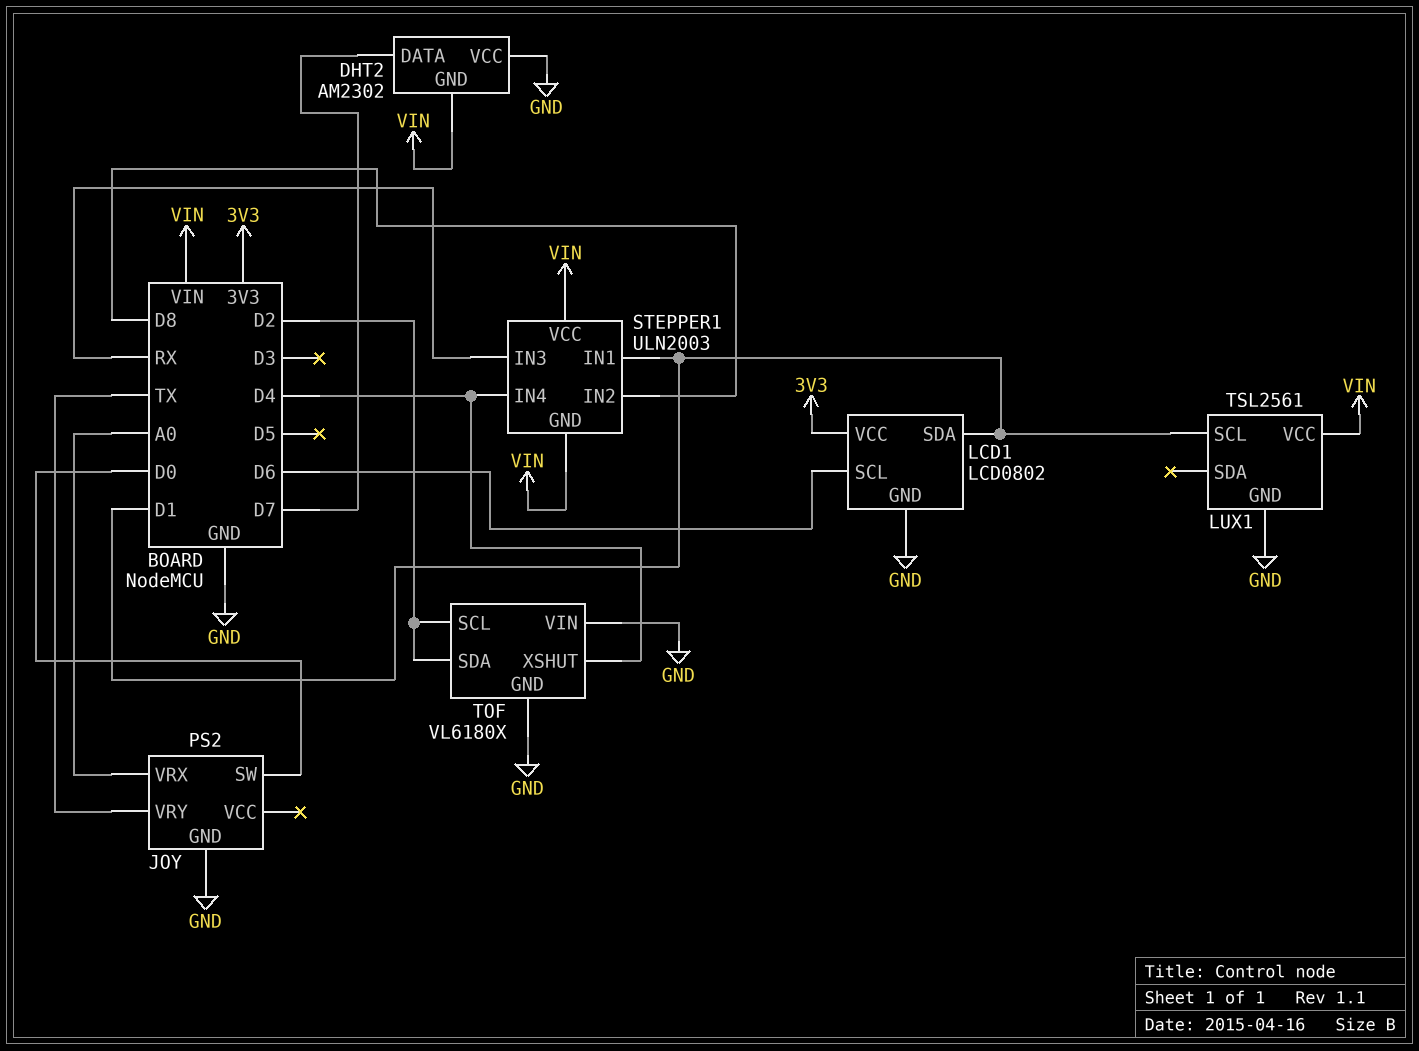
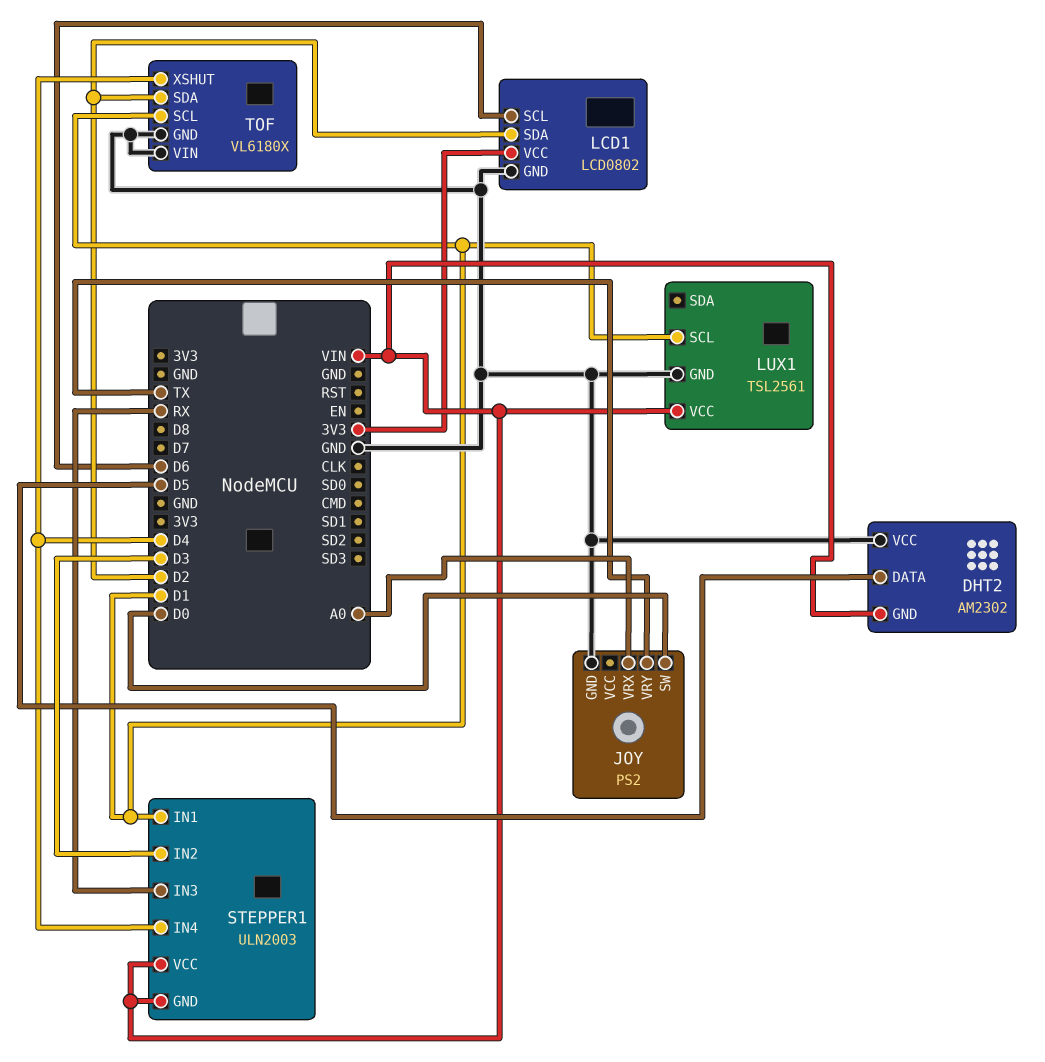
DHT2 pin DATA: D7 -> D5
LCD1 pin SDA: D1 -> D2
STEPPER1 pin IN2: D8 -> D3
TOF pin SCL: D2 -> D1

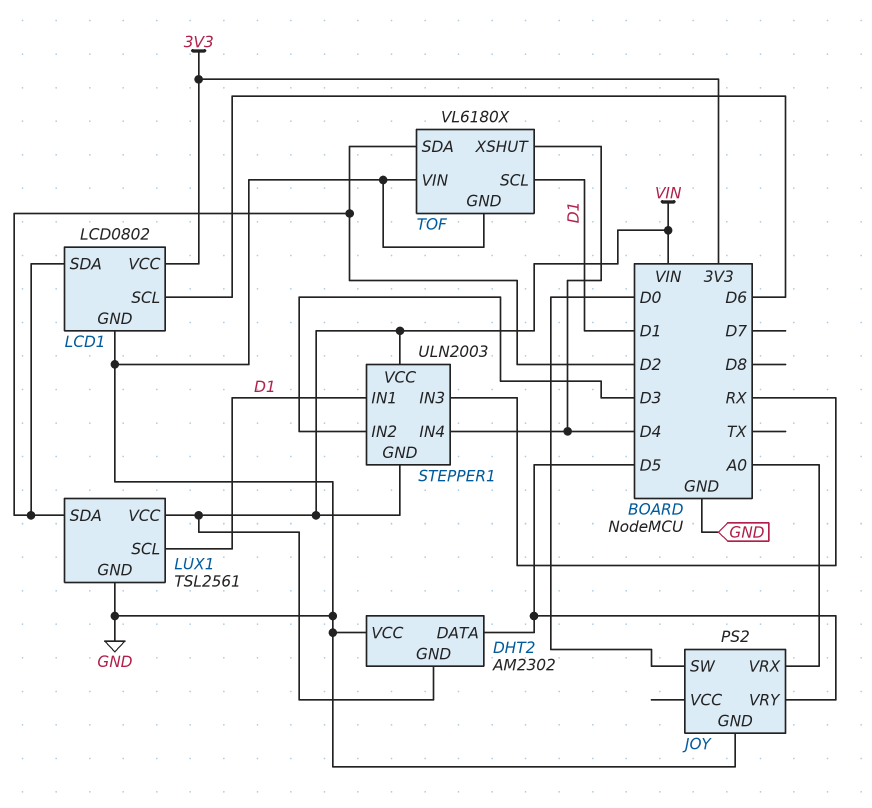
JOY pin VRY: TX -> D5
LUX1 pin SDA: none -> D2

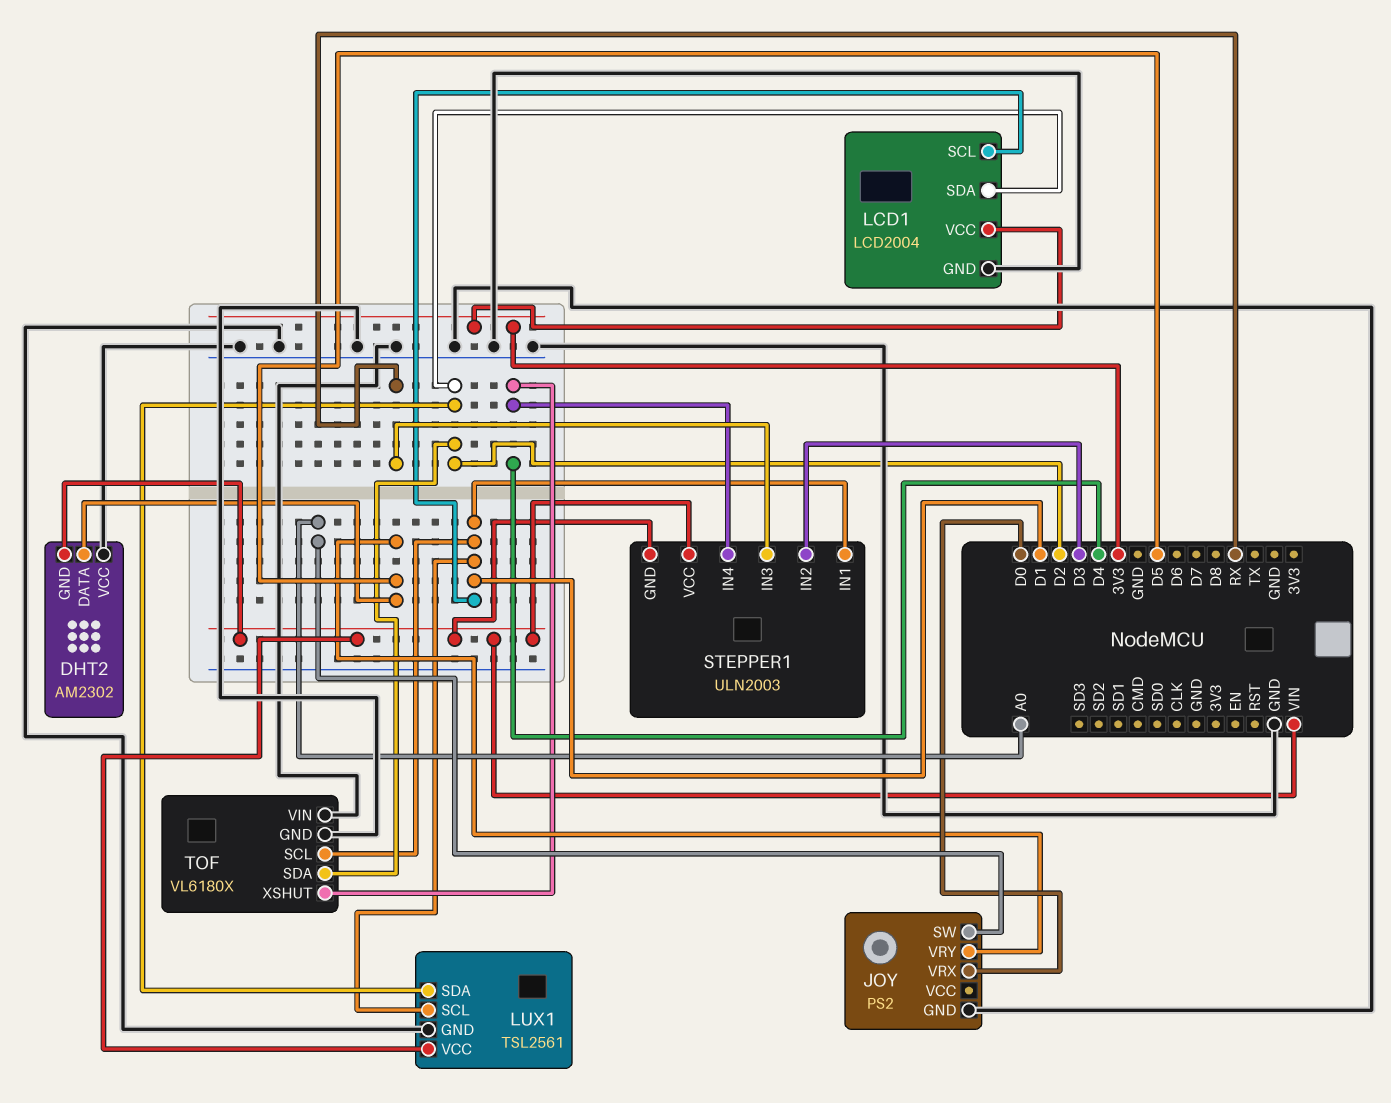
JOY pin SW: D0 -> A0
JOY pin VRX: A0 -> D0
LCD1: LCD0802 -> LCD2004
LCD1 pin SCL: D6 -> D1

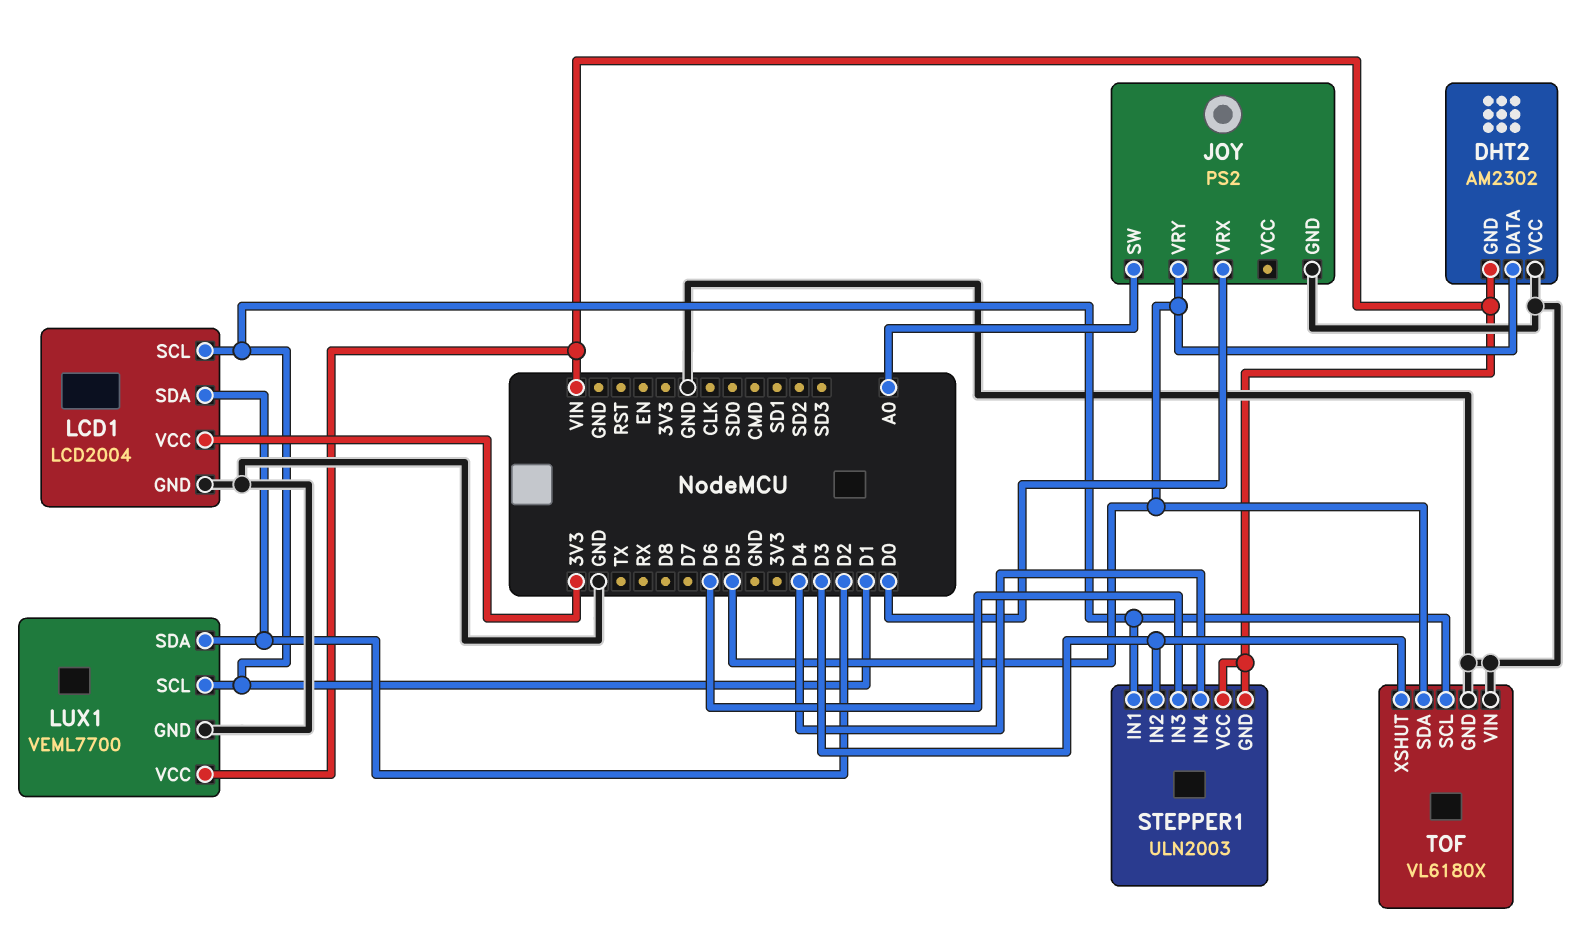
LUX1: TSL2561 -> VEML7700
STEPPER1 pin IN3: RX -> D6
TOF pin SDA: D2 -> D5
TOF pin XSHUT: D4 -> D3

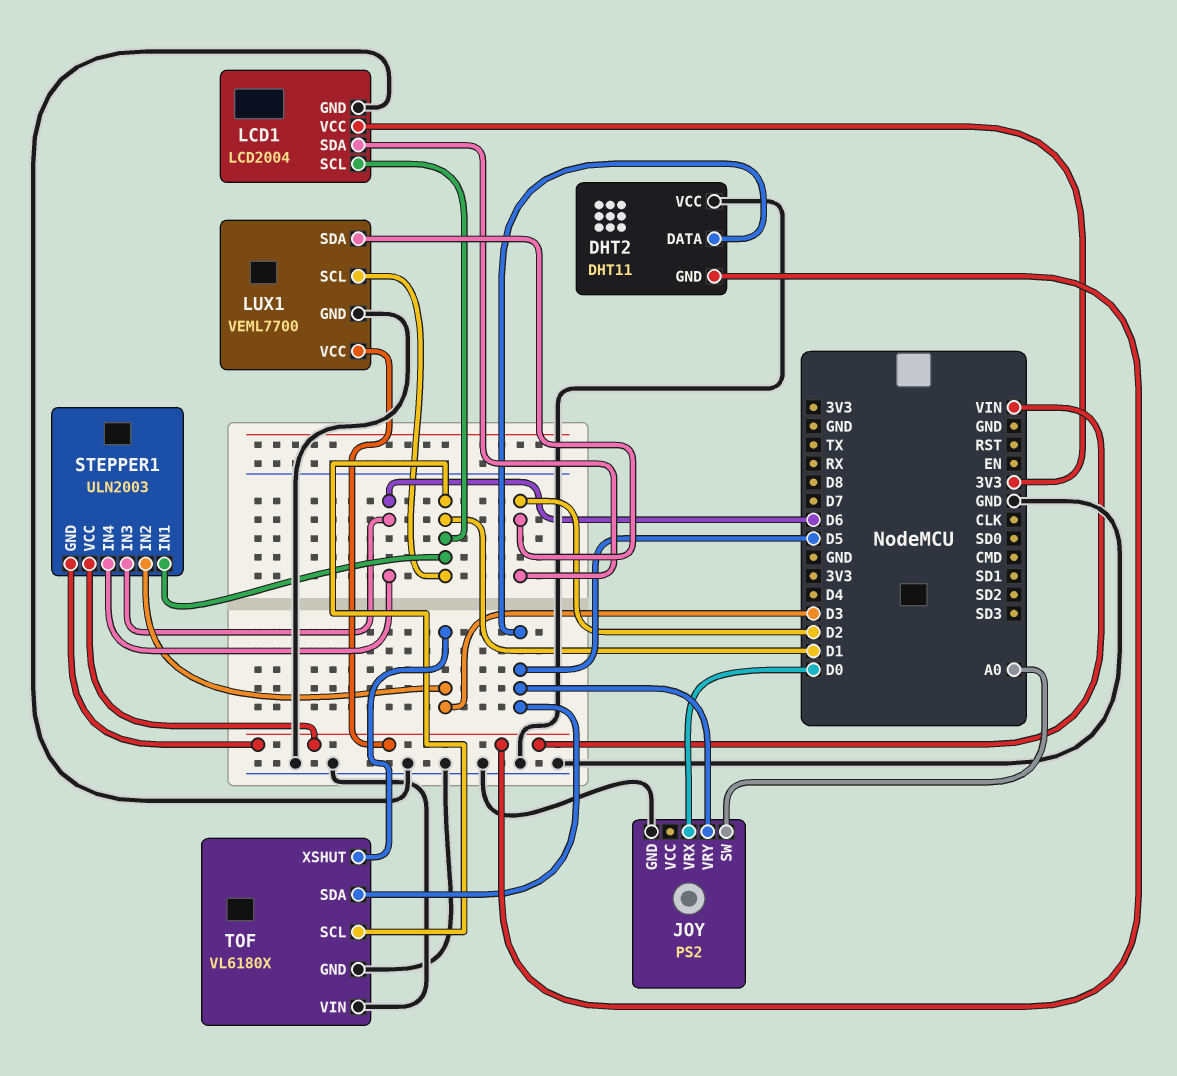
DHT2: AM2302 -> DHT11
STEPPER1 pin IN4: D4 -> D6

